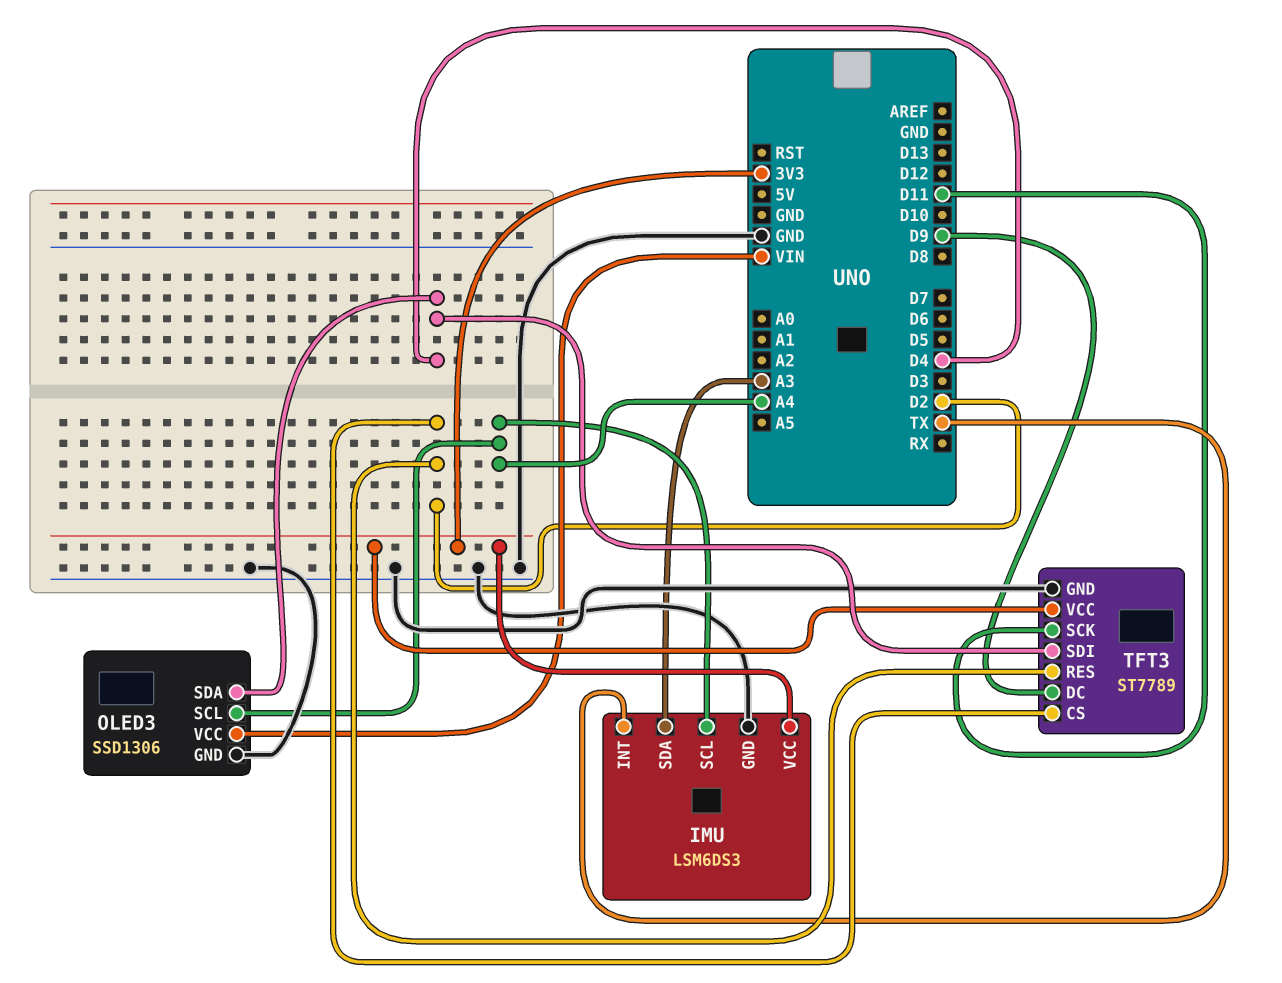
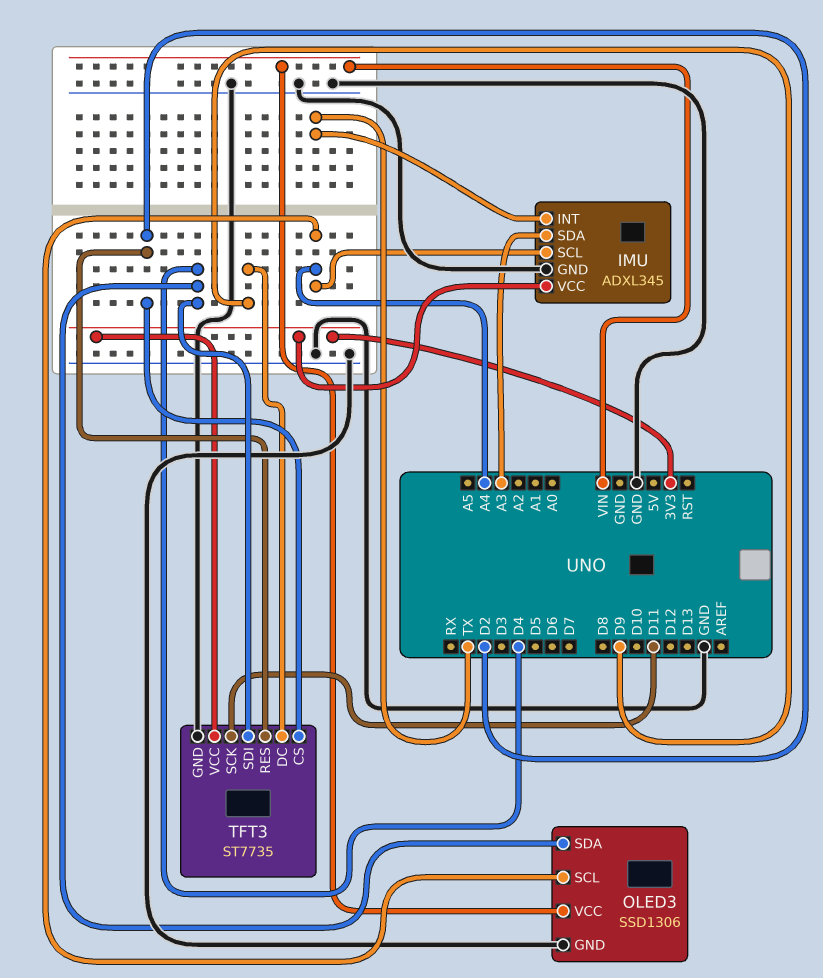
IMU: LSM6DS3 -> ADXL345
TFT3: ST7789 -> ST7735

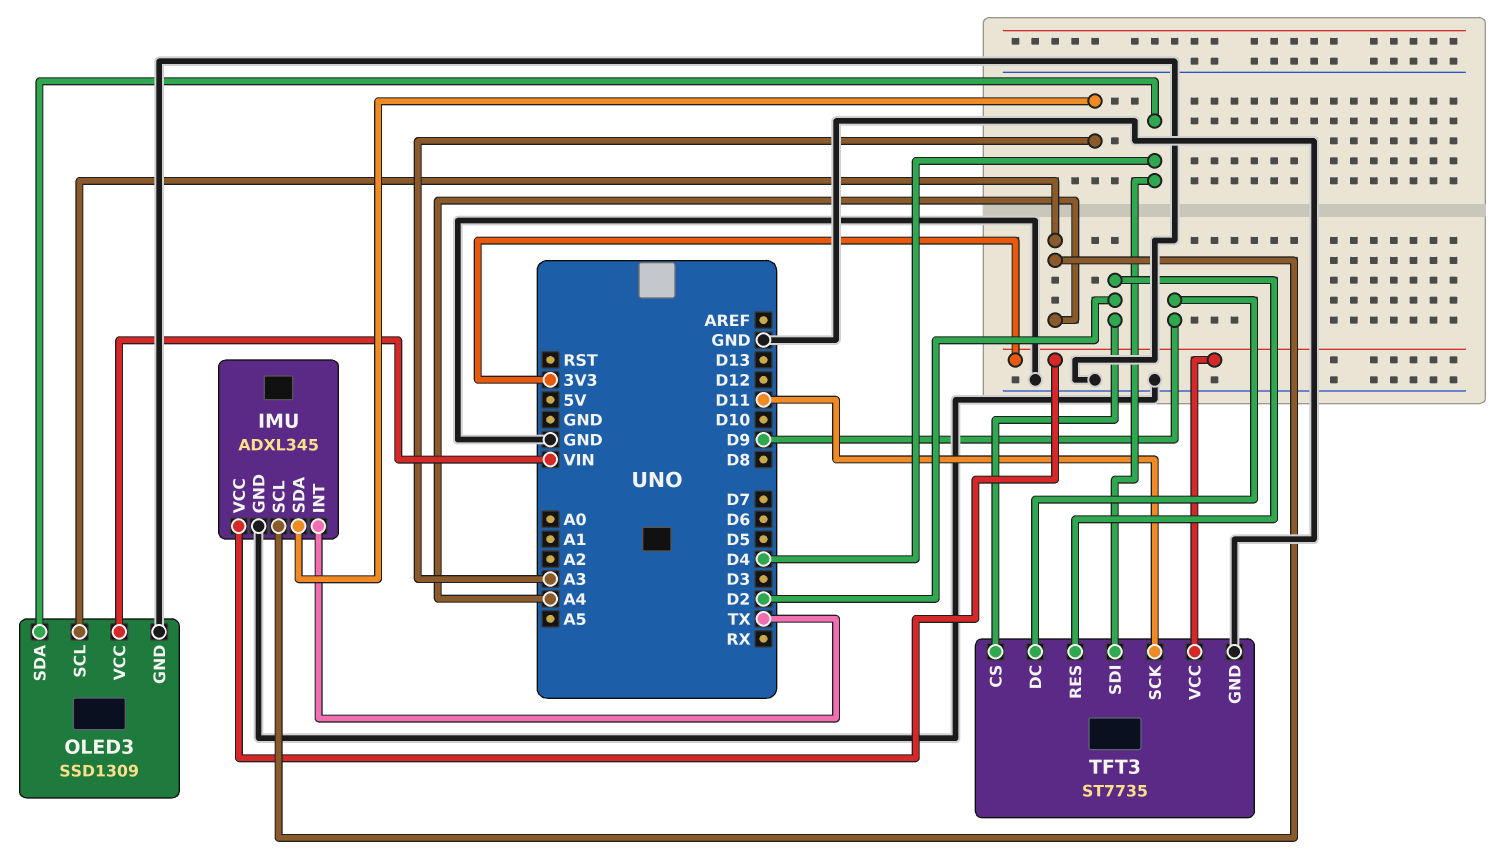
OLED3: SSD1306 -> SSD1309

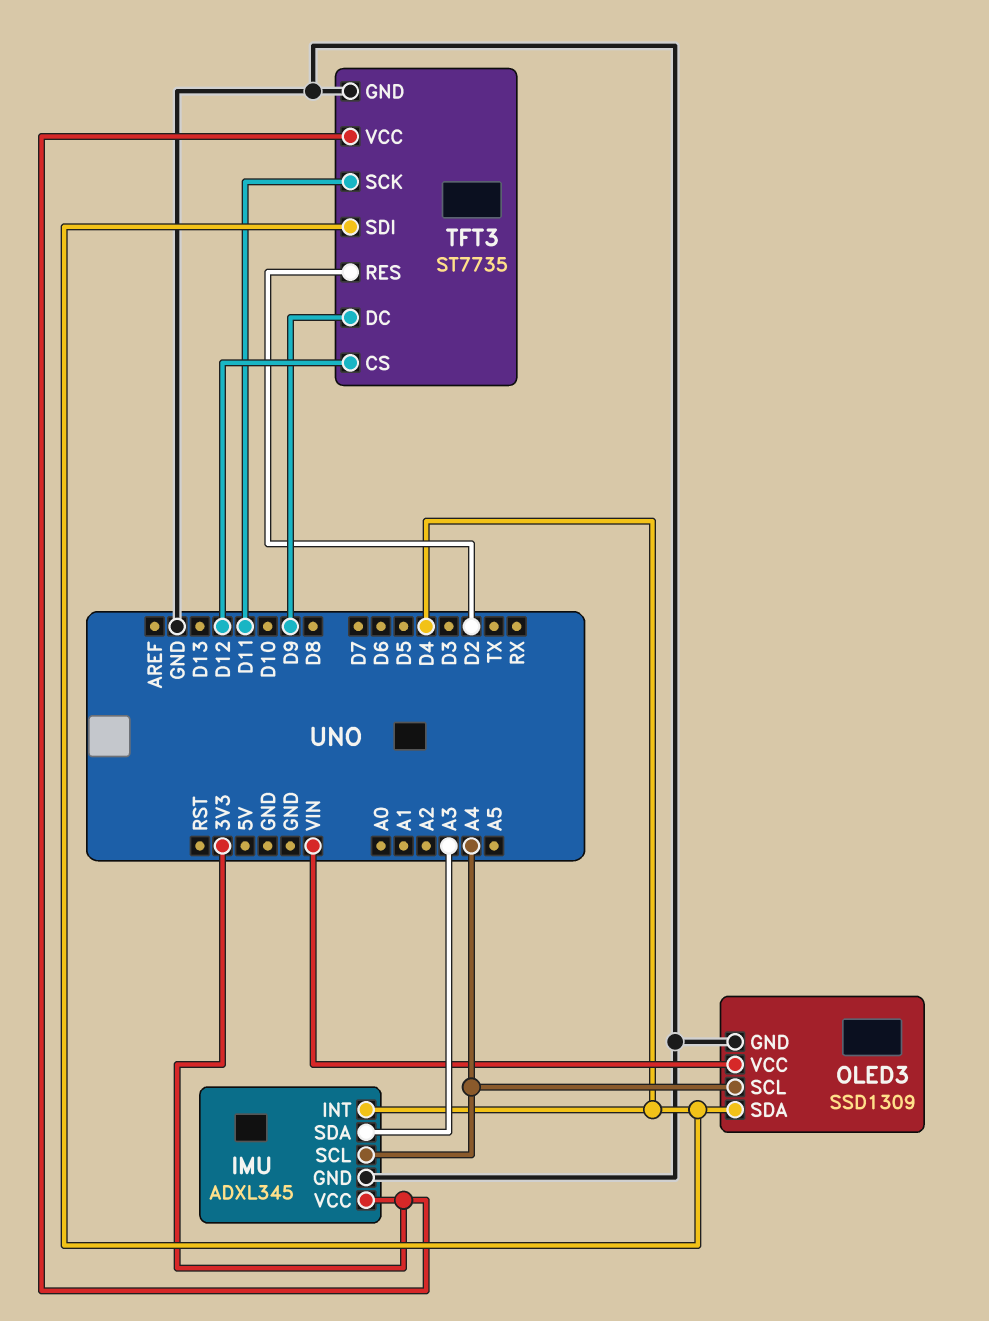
IMU pin INT: TX -> D4
TFT3 pin CS: D2 -> D12

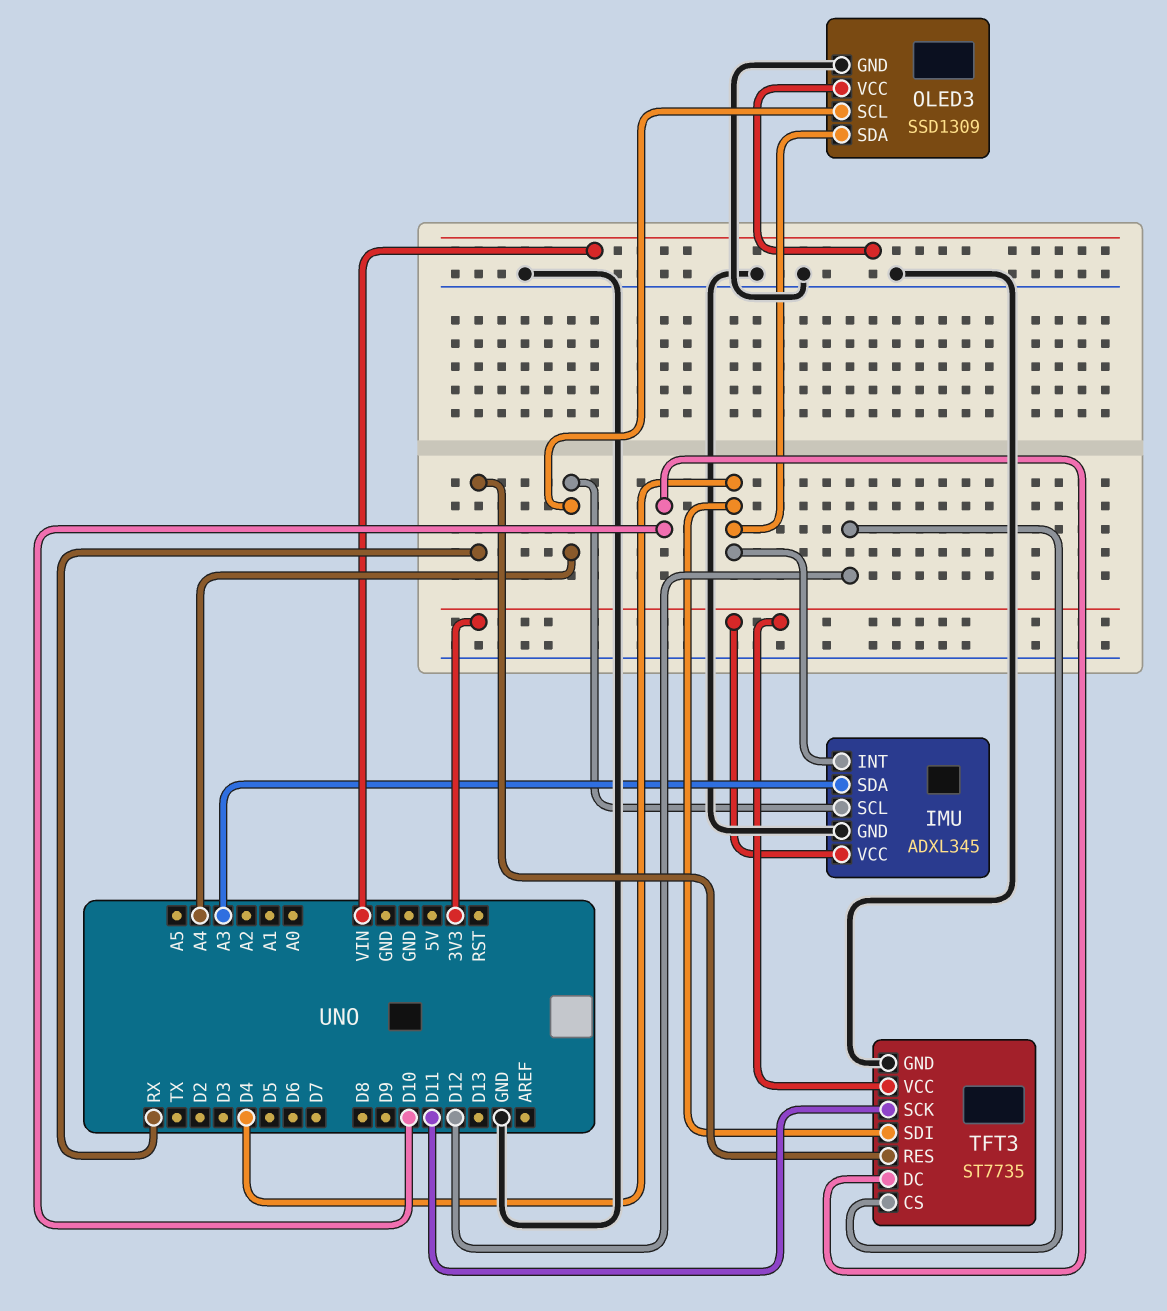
TFT3 pin DC: D9 -> D10
TFT3 pin RES: D2 -> RX

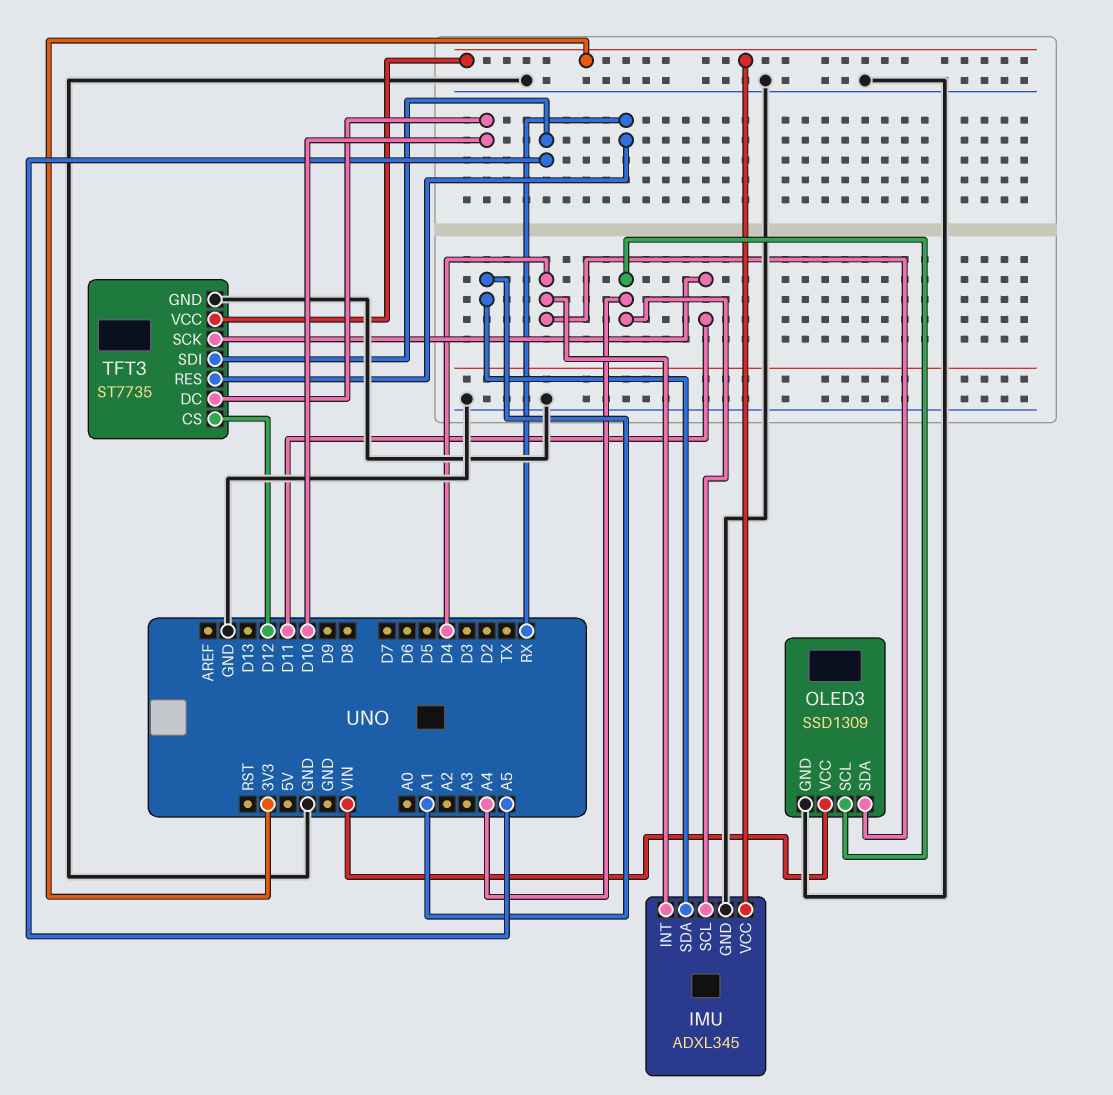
IMU pin SDA: A3 -> A1
TFT3 pin SDI: D4 -> A5

